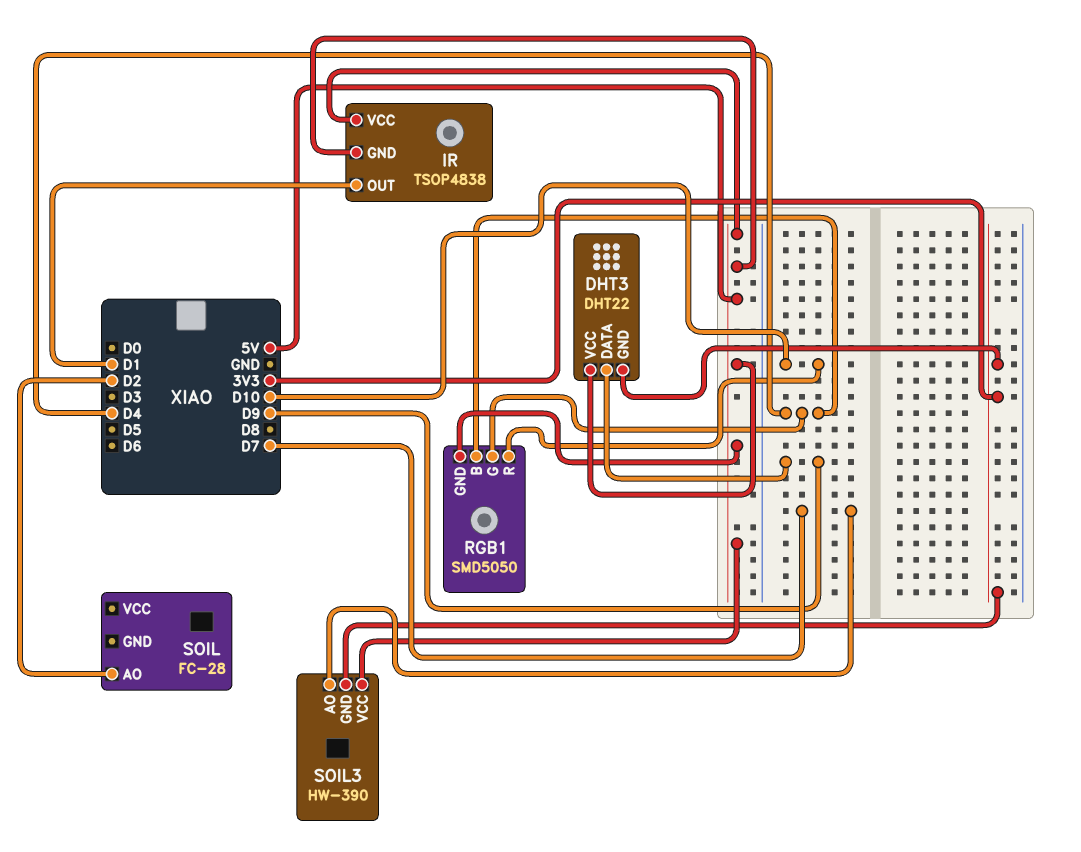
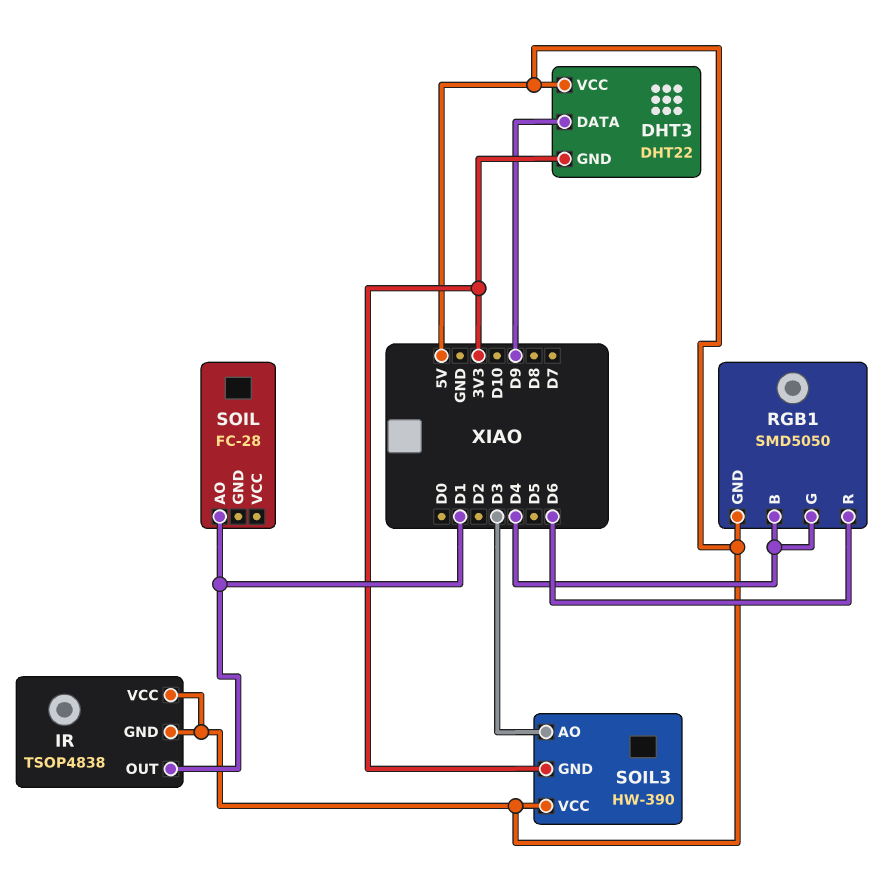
RGB1 pin R: D10 -> D6
SOIL pin AO: D2 -> D1
SOIL3 pin AO: D7 -> D3

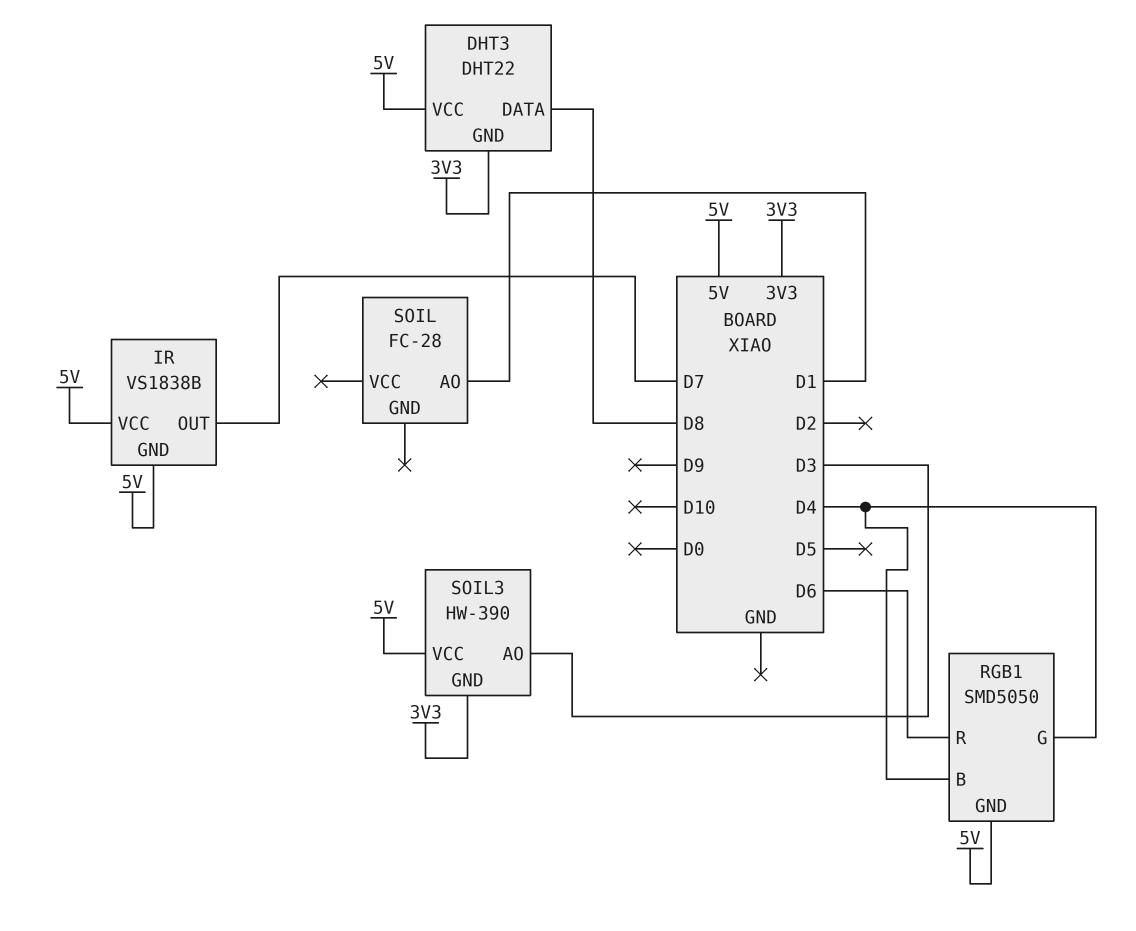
DHT3 pin DATA: D9 -> D8
IR: TSOP4838 -> VS1838B
IR pin OUT: D1 -> D7

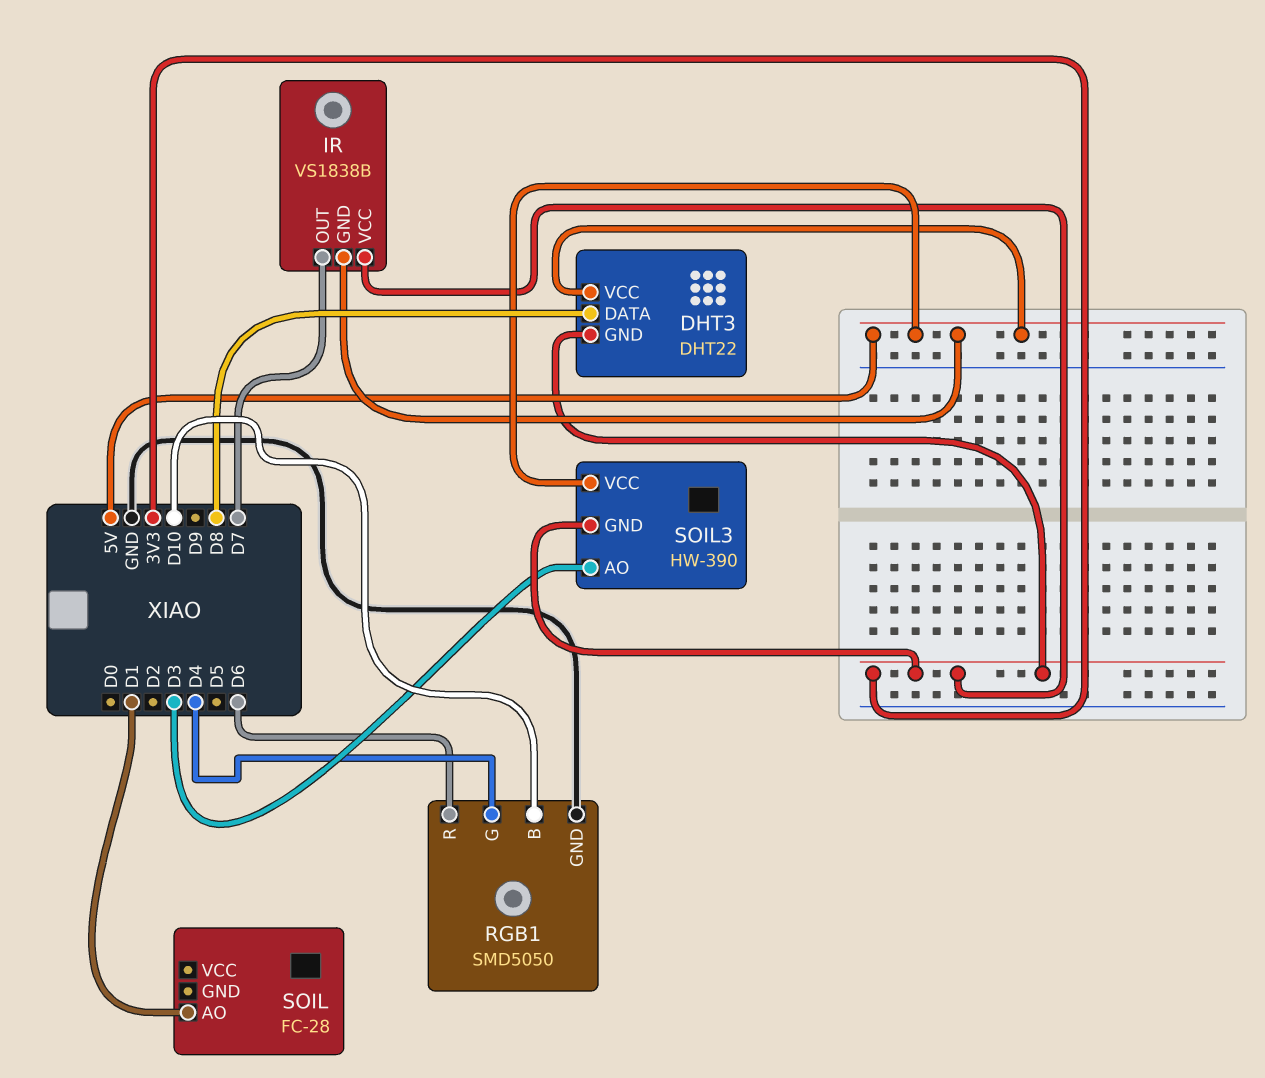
IR pin VCC: 5V -> 3V3
RGB1 pin B: D4 -> D10
RGB1 pin GND: 5V -> GND

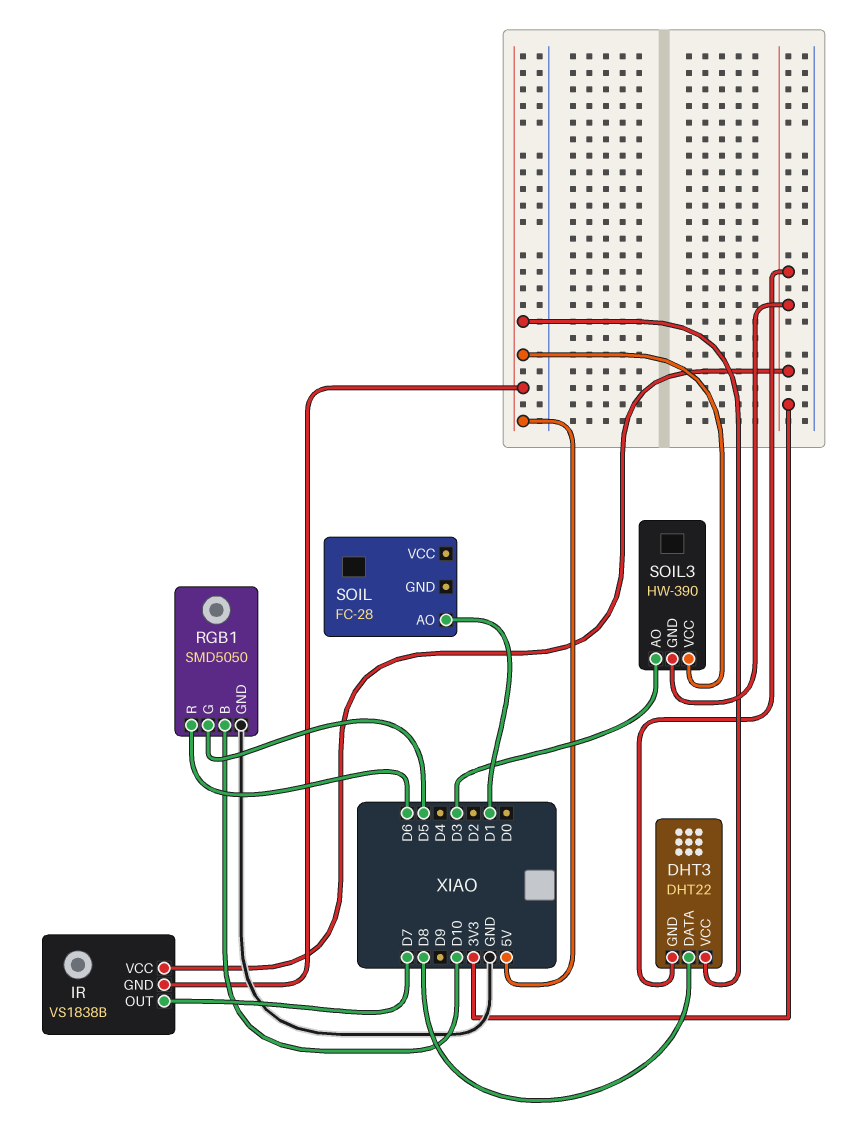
RGB1 pin G: D4 -> D5

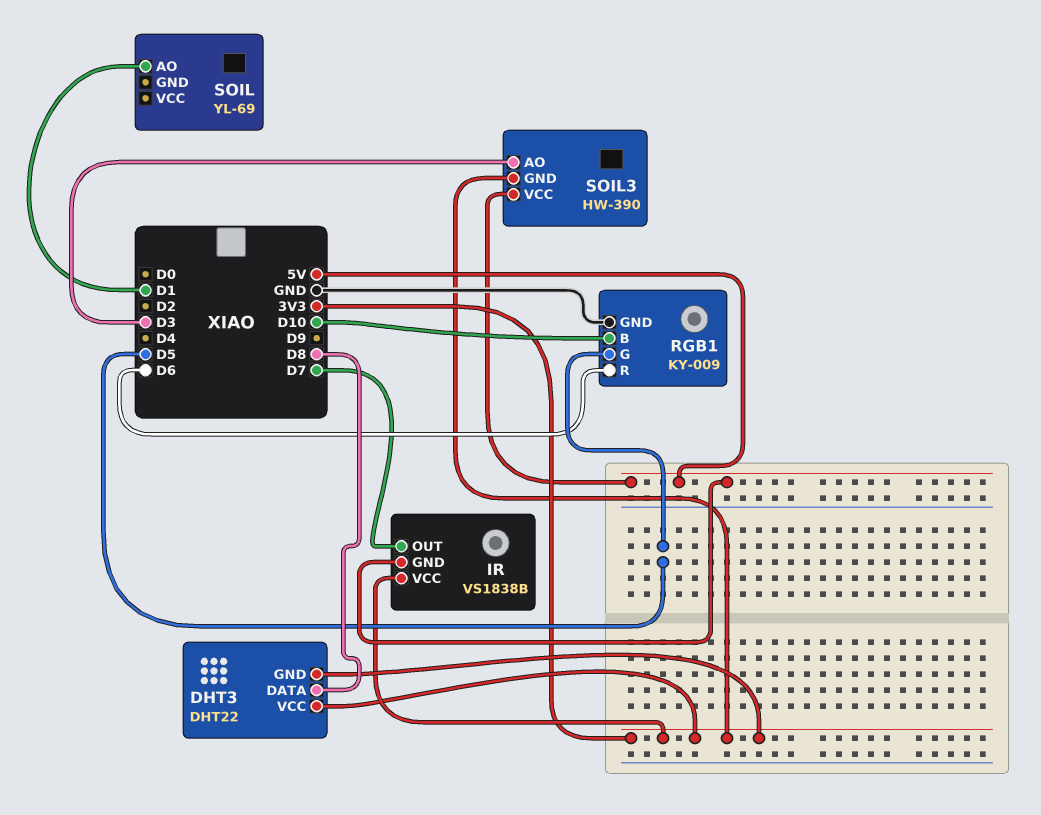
DHT3 pin VCC: 5V -> 3V3
RGB1: SMD5050 -> KY-009
SOIL: FC-28 -> YL-69

